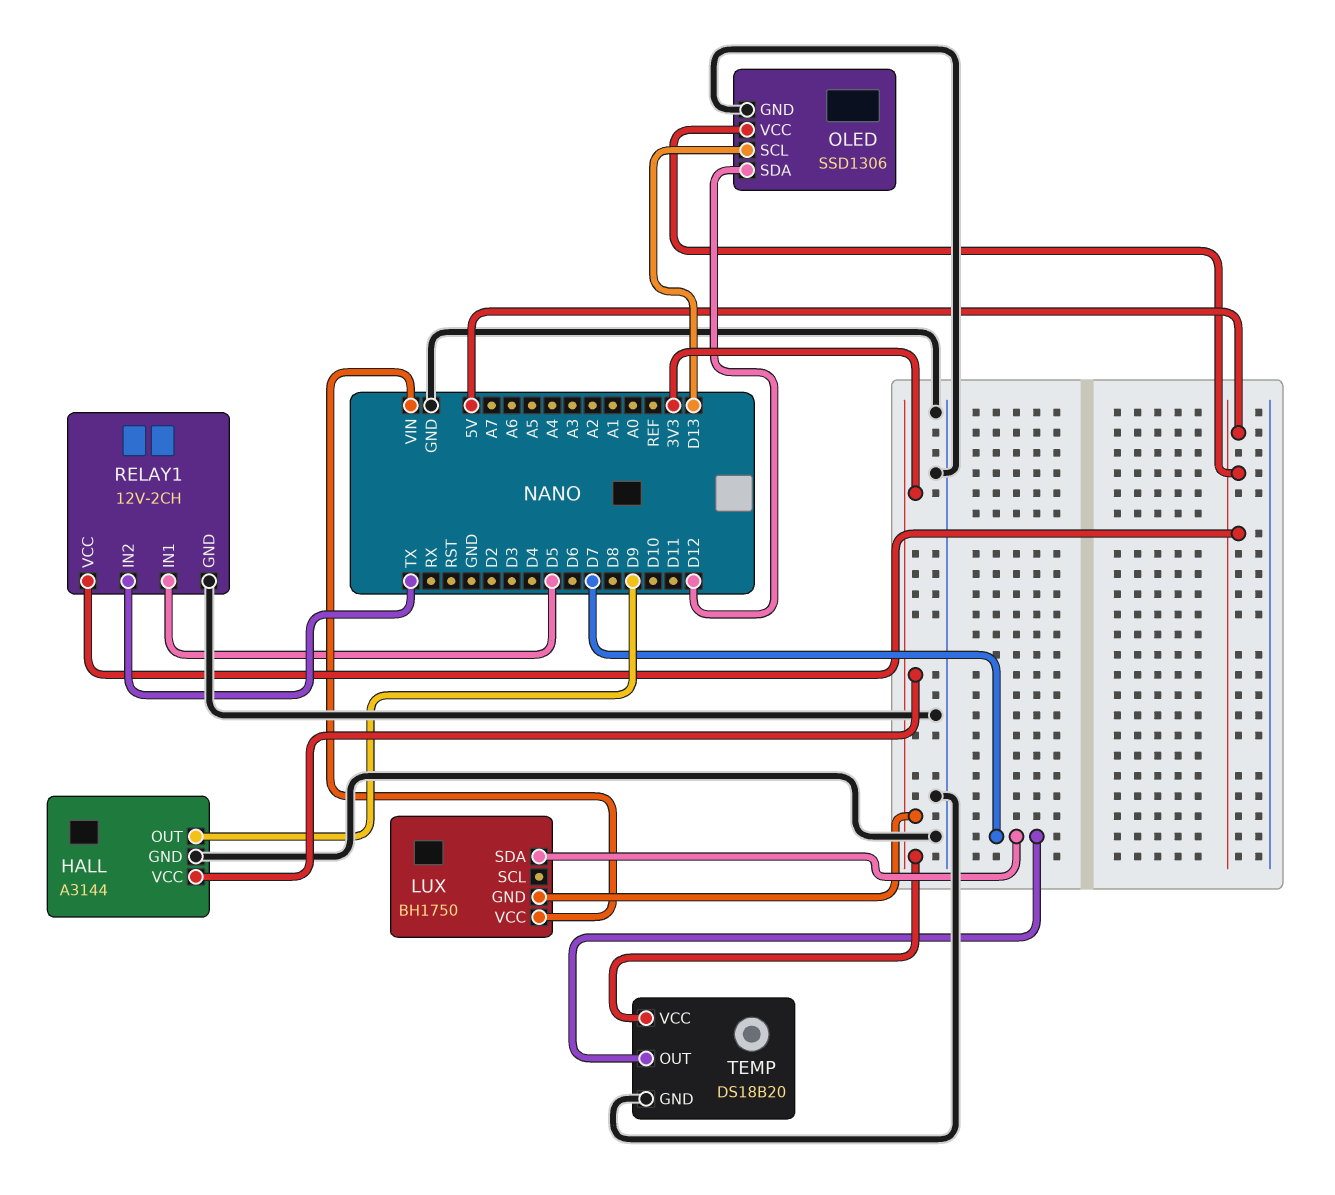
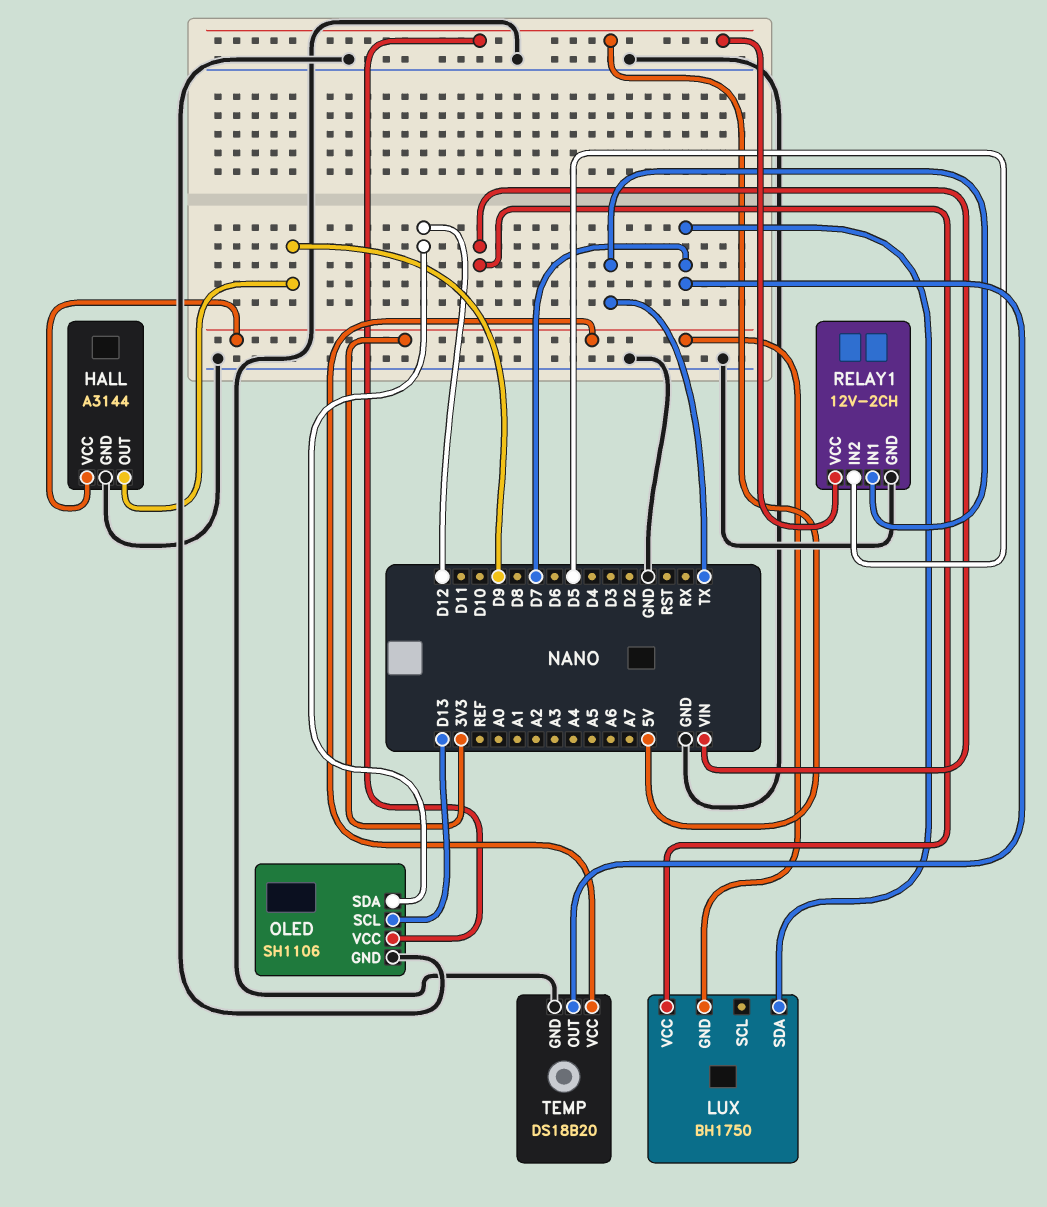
OLED: SSD1306 -> SH1106
RELAY1 pin IN1: D5 -> TX
RELAY1 pin IN2: TX -> D5

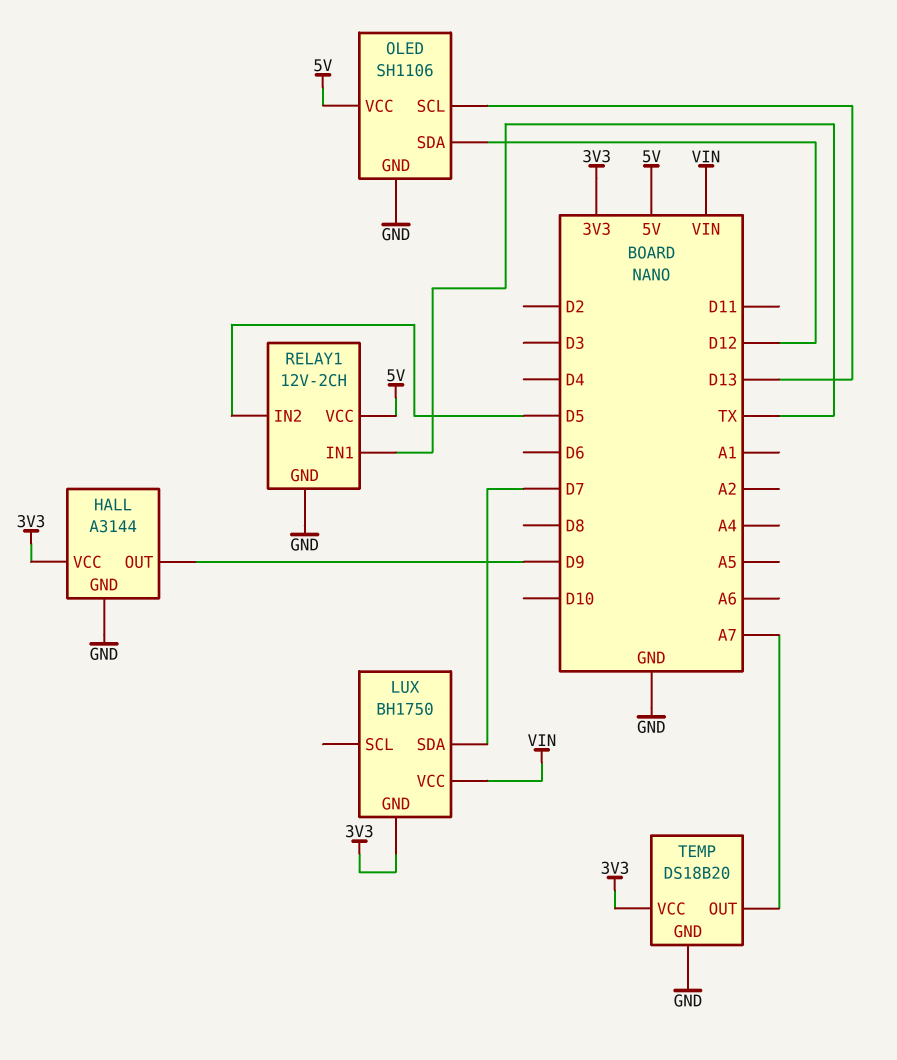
TEMP pin OUT: D7 -> A7

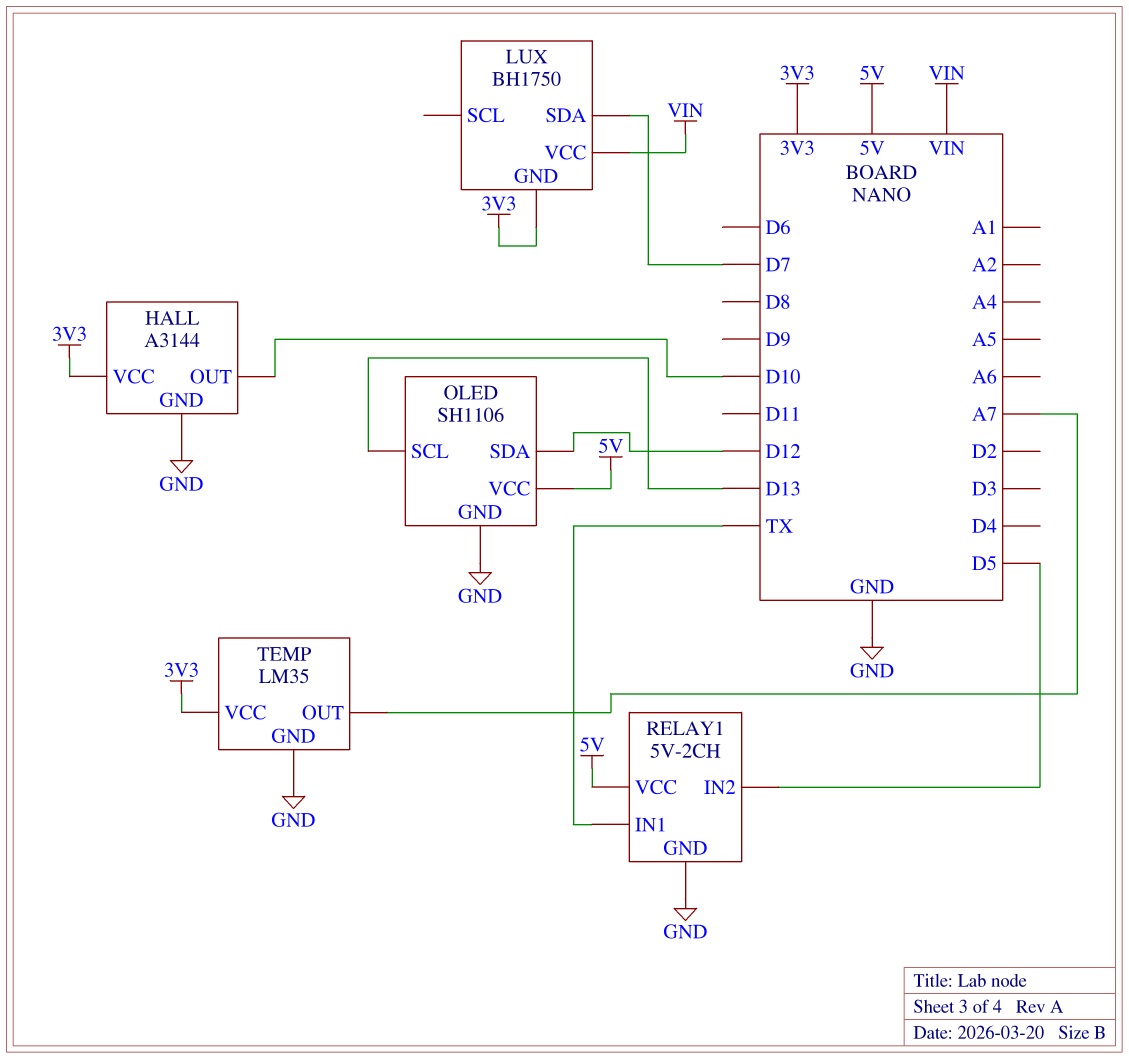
HALL pin OUT: D9 -> D10
RELAY1: 12V-2CH -> 5V-2CH
TEMP: DS18B20 -> LM35

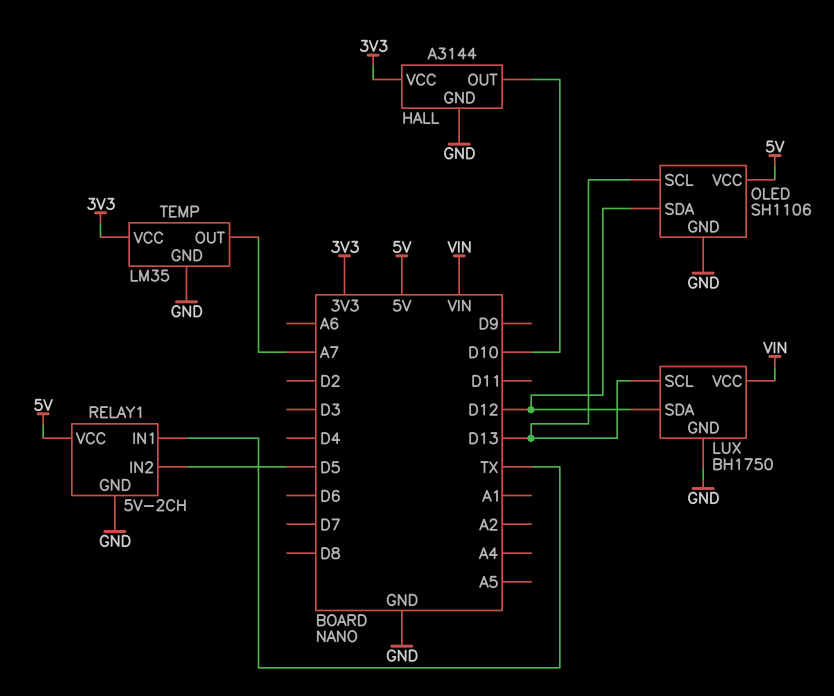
LUX pin GND: 3V3 -> GND
LUX pin SCL: none -> D13
LUX pin SDA: D7 -> D12

